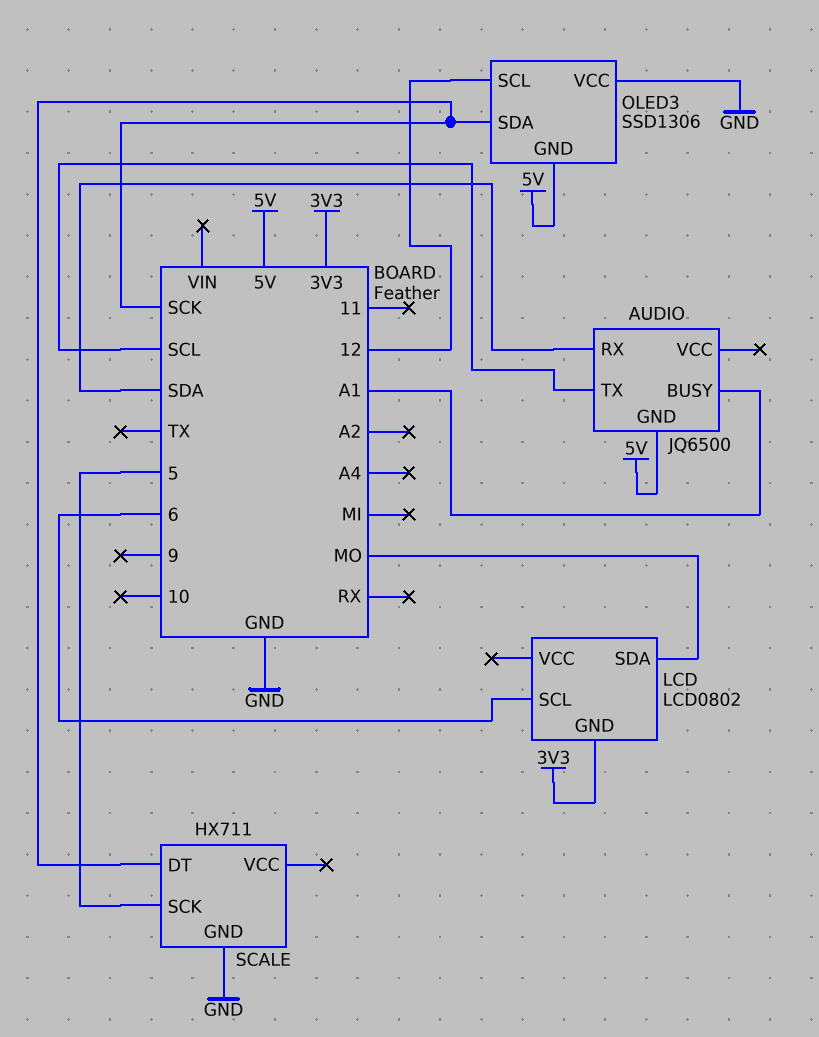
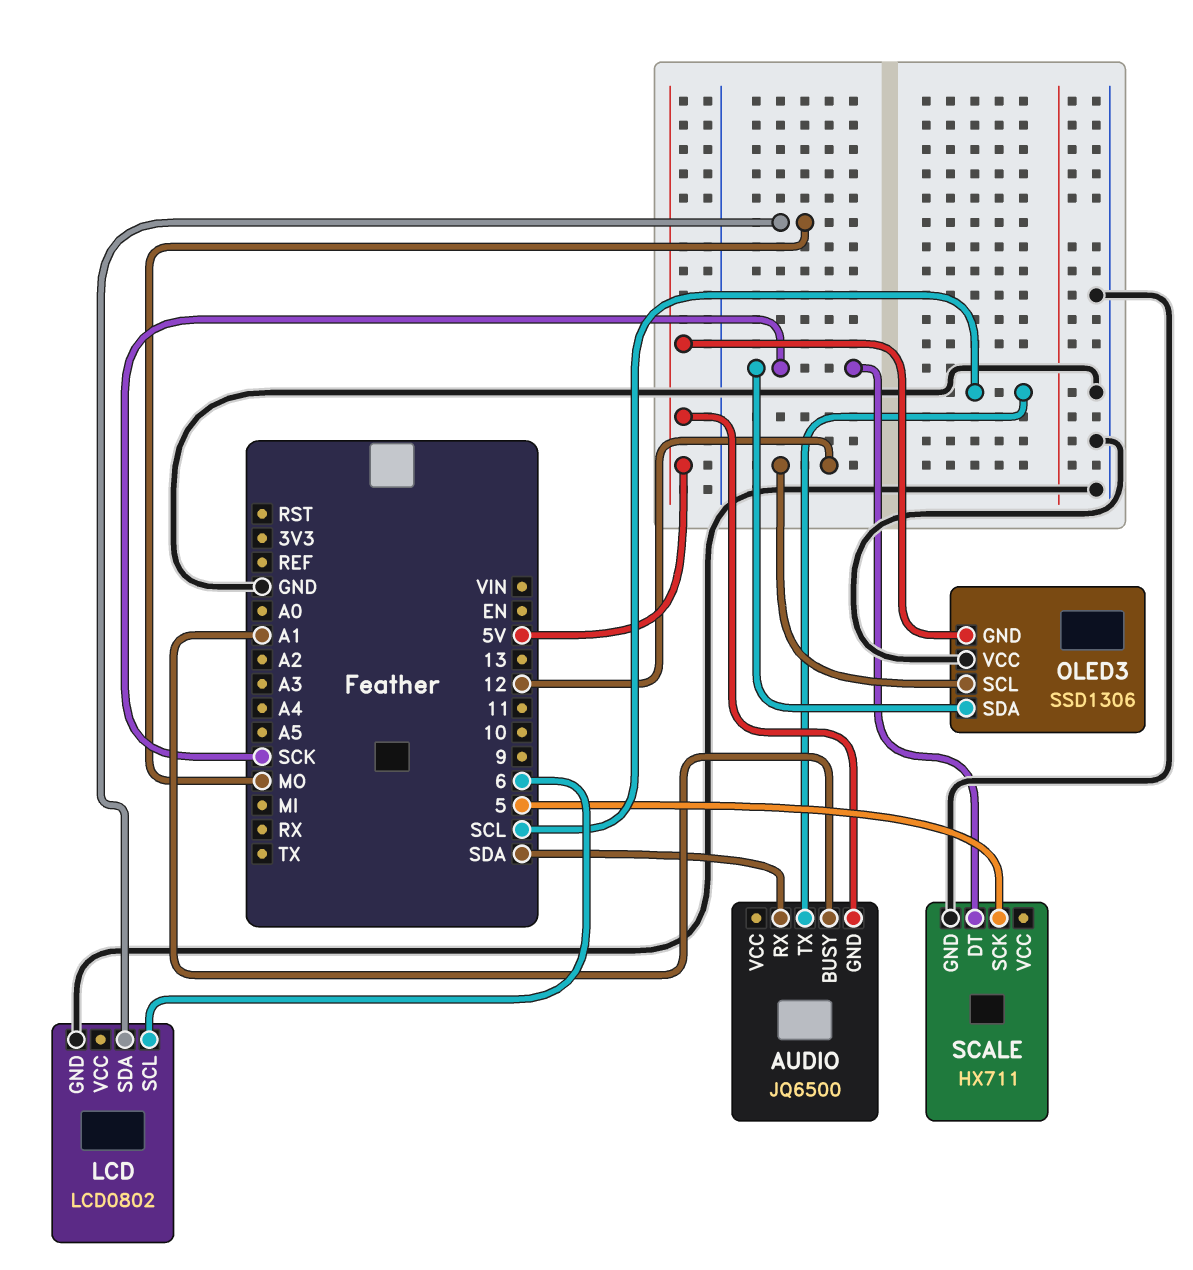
LCD pin GND: 3V3 -> GND

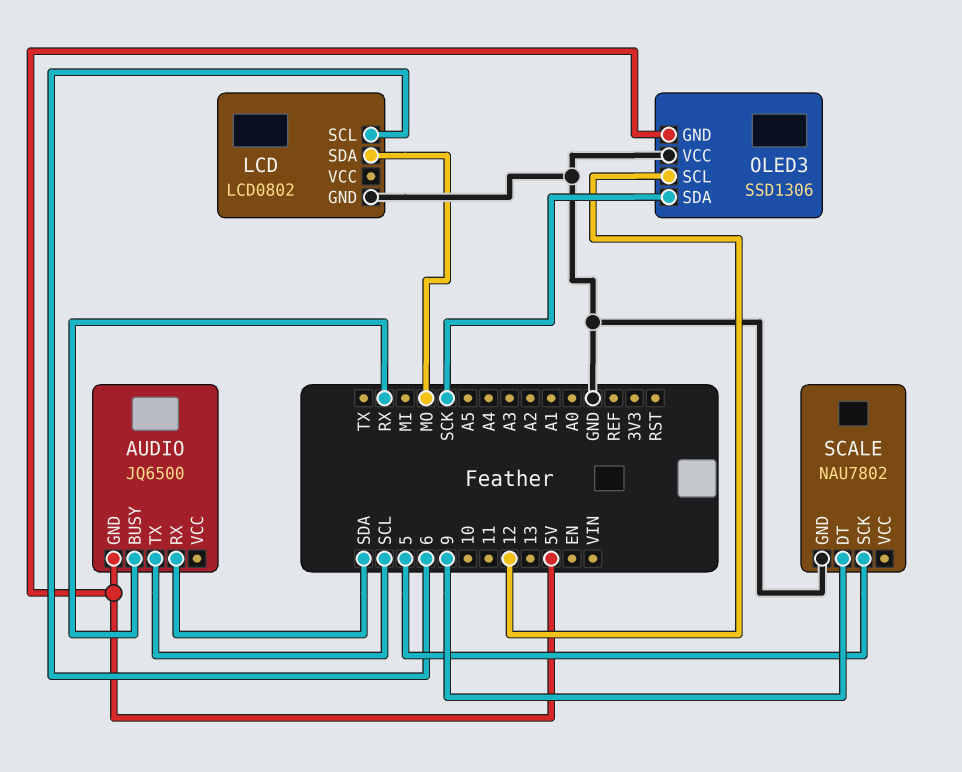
AUDIO pin BUSY: A1 -> RX
SCALE: HX711 -> NAU7802
SCALE pin DT: SCK -> 9

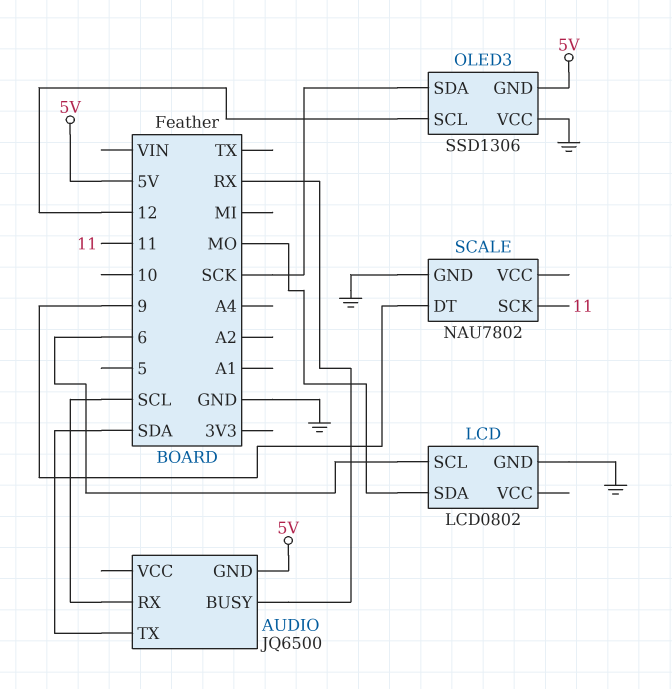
AUDIO pin RX: SDA -> SCL
AUDIO pin TX: SCL -> SDA
SCALE pin SCK: 5 -> 11

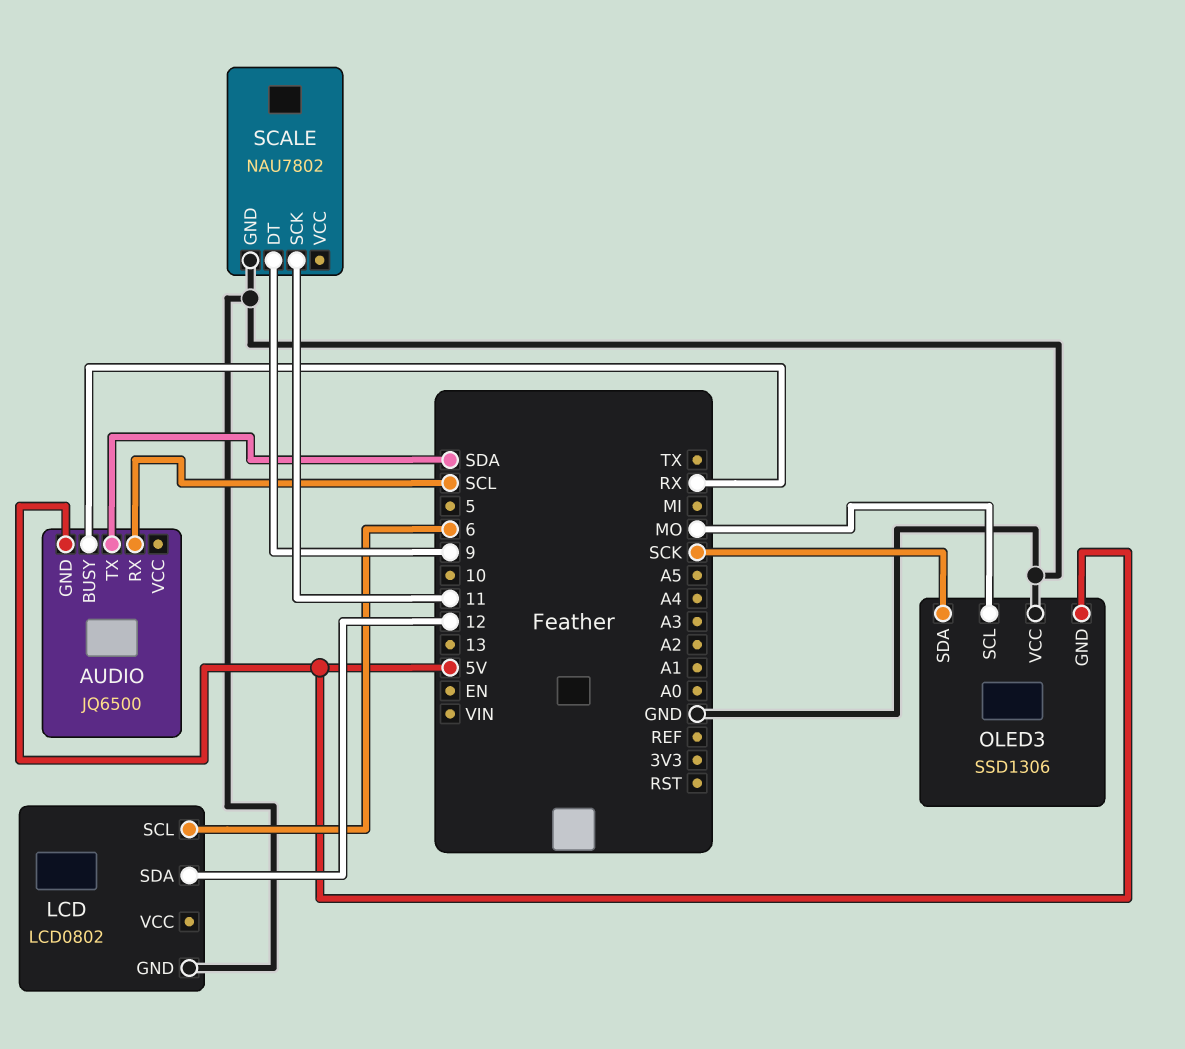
LCD pin SDA: MO -> 12
OLED3 pin SCL: 12 -> MO

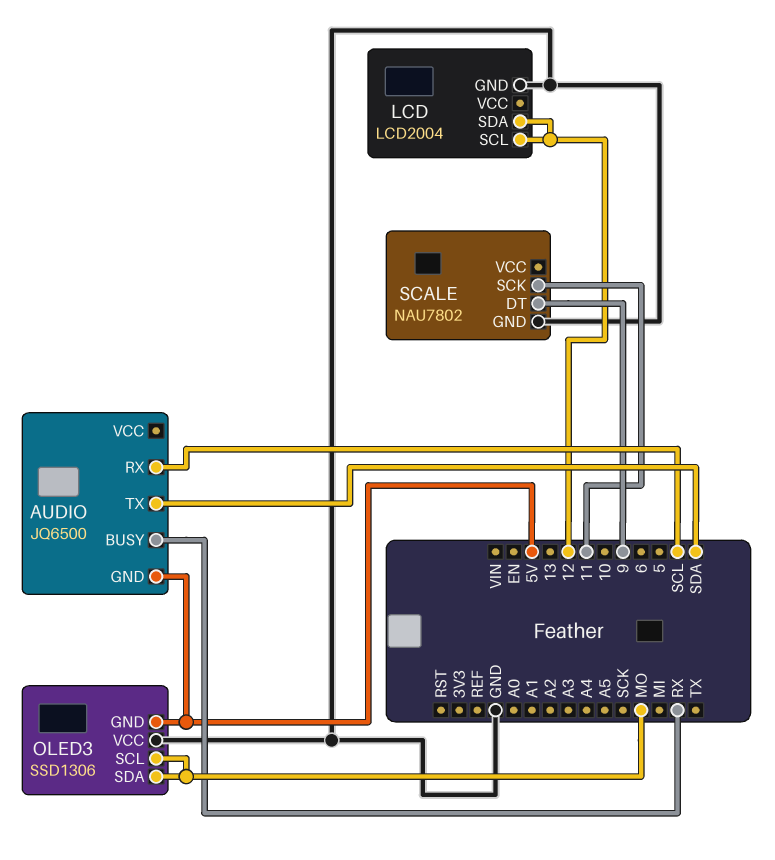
LCD: LCD0802 -> LCD2004
LCD pin SCL: 6 -> 12
OLED3 pin SDA: SCK -> MO

